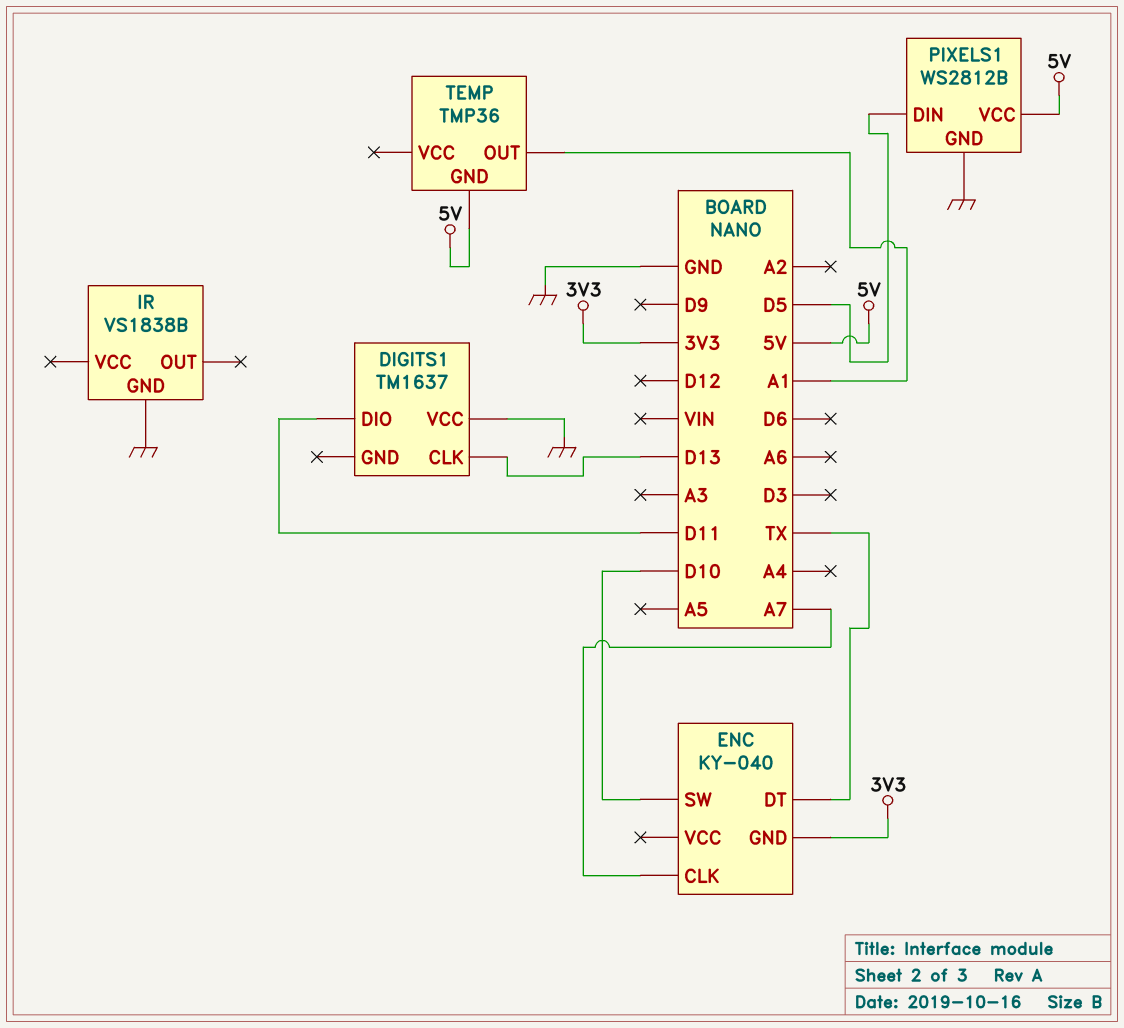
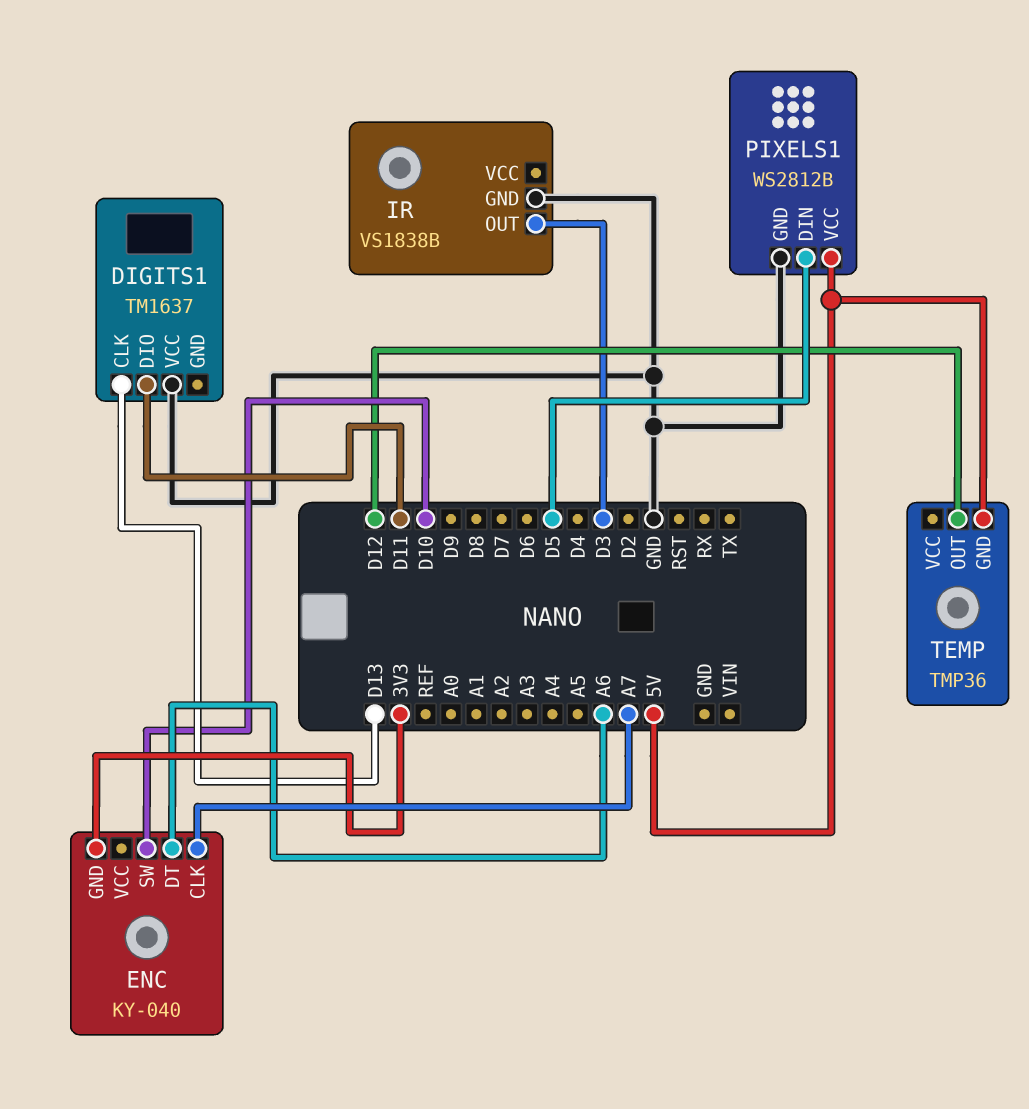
ENC pin DT: TX -> A6
IR pin OUT: none -> D3
TEMP pin OUT: A1 -> D12

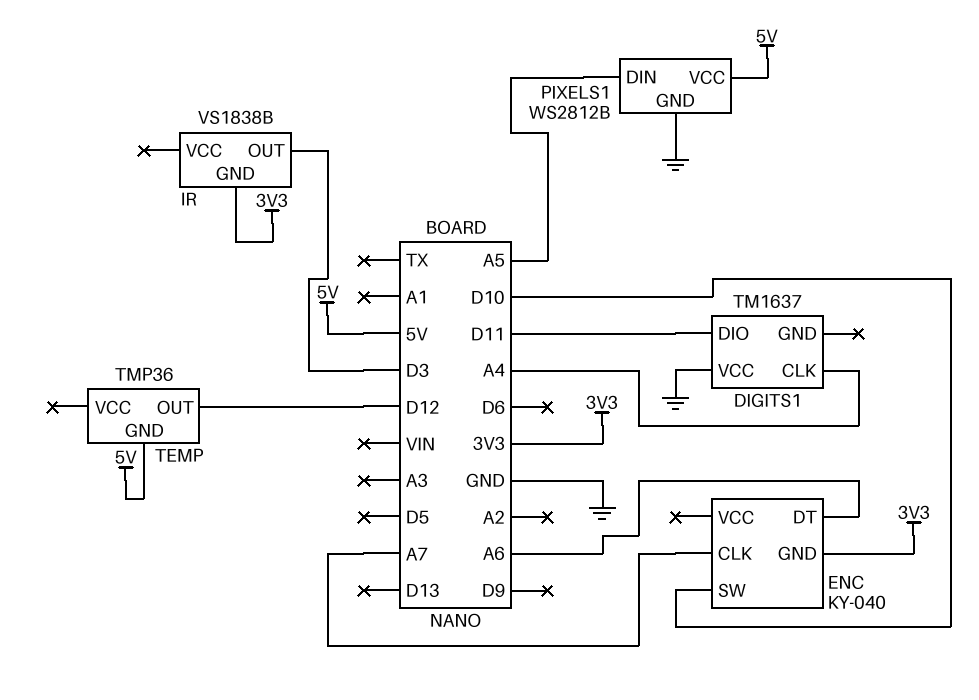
DIGITS1 pin CLK: D13 -> A4
IR pin GND: GND -> 3V3
PIXELS1 pin DIN: D5 -> A5

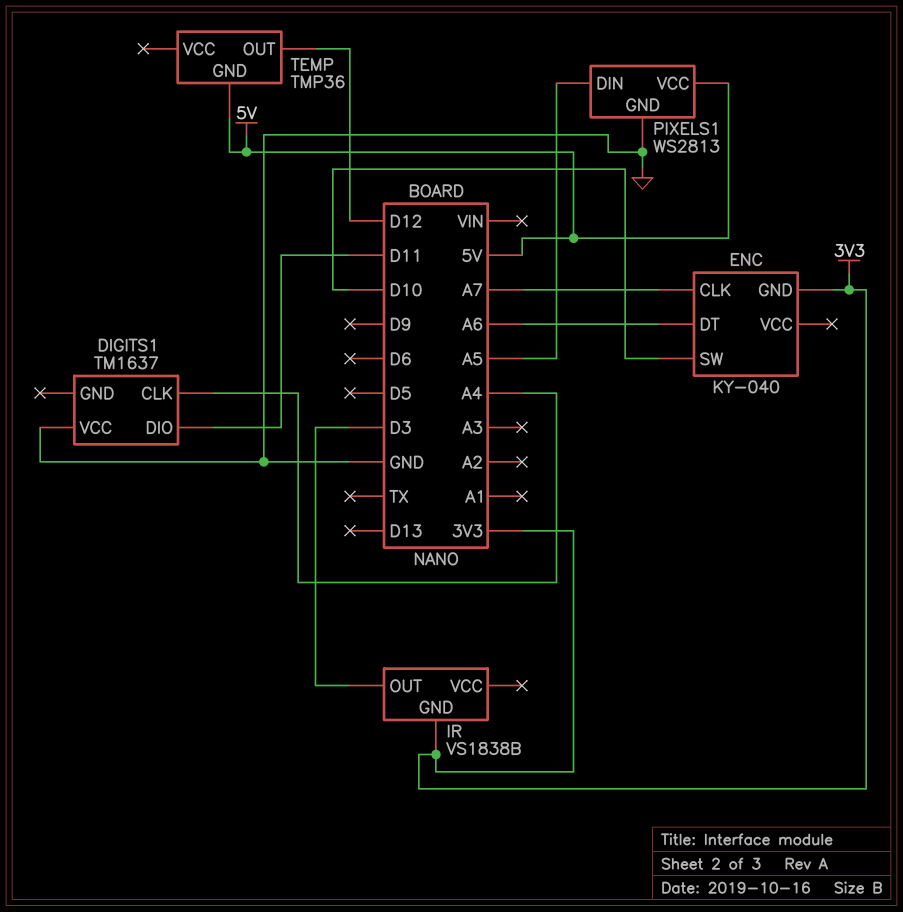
PIXELS1: WS2812B -> WS2813

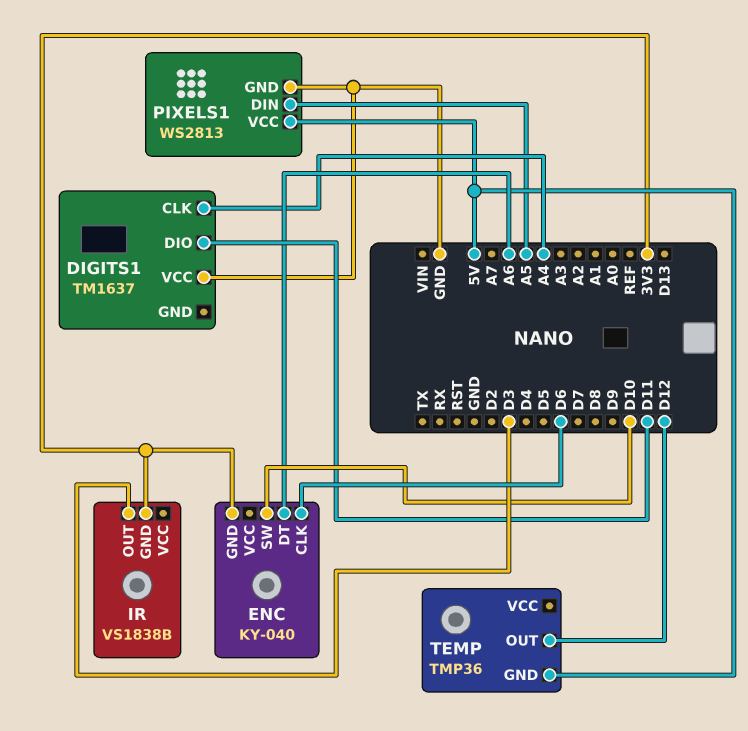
ENC pin CLK: A7 -> D6

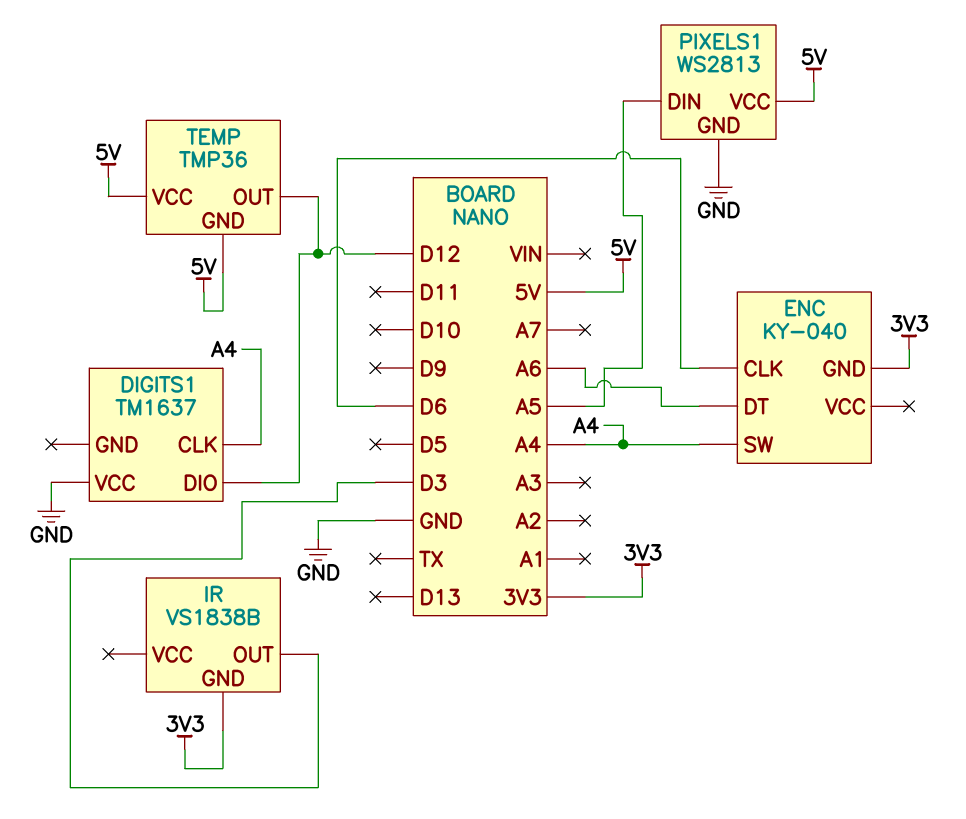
DIGITS1 pin DIO: D11 -> D12
ENC pin SW: D10 -> A4
TEMP pin VCC: none -> 5V

